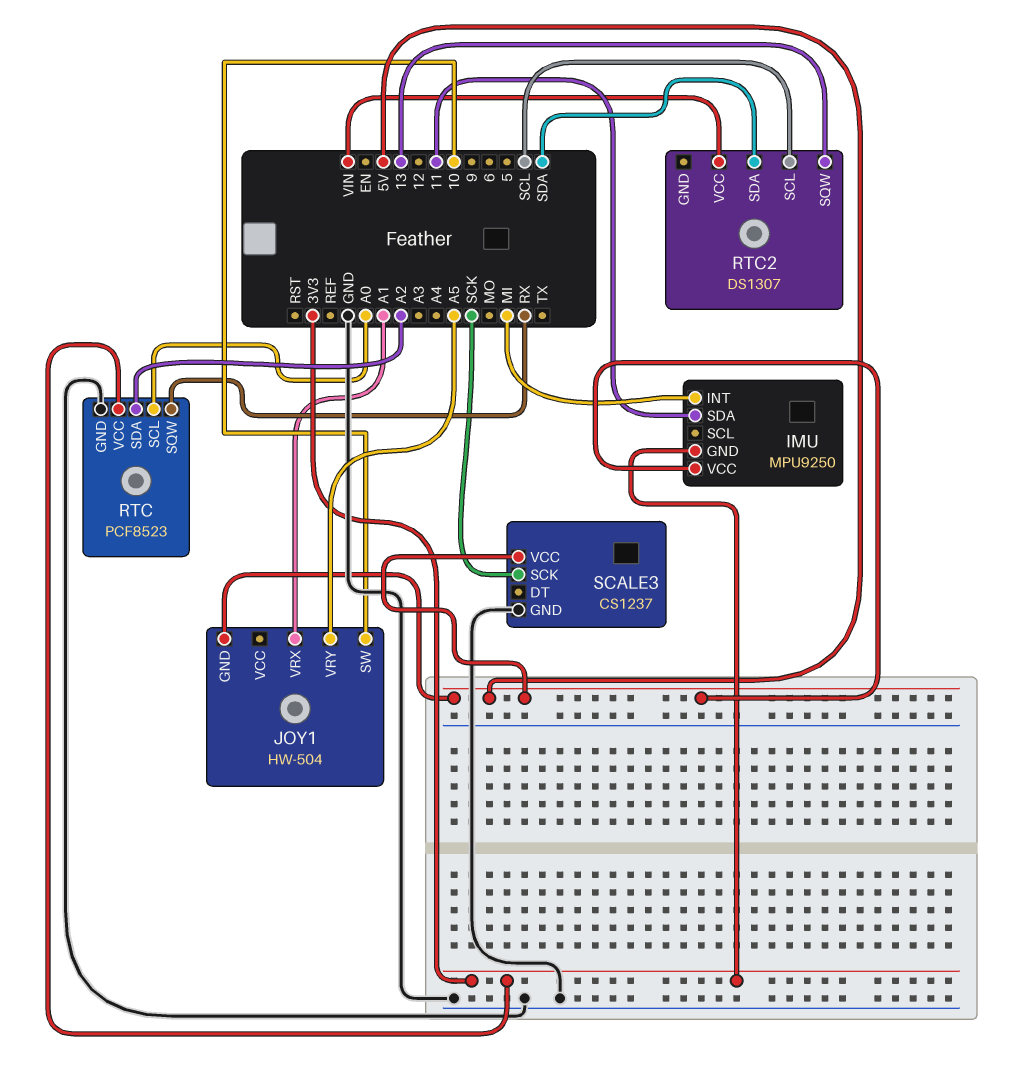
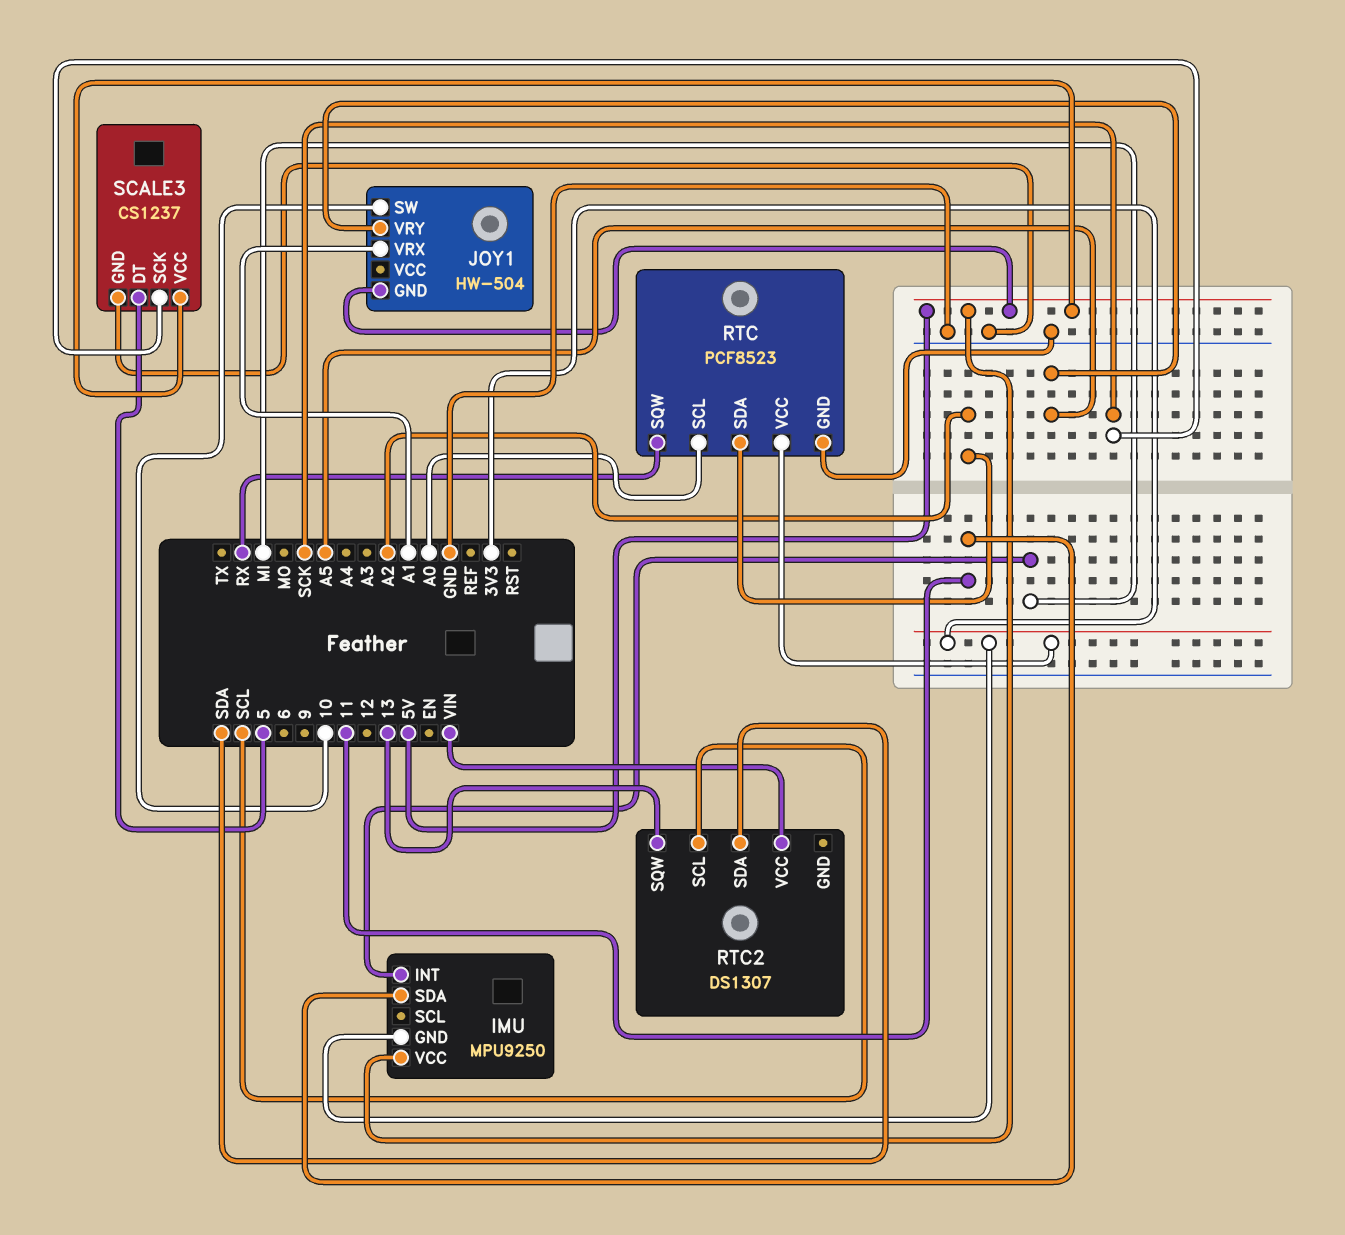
SCALE3 pin DT: none -> 5

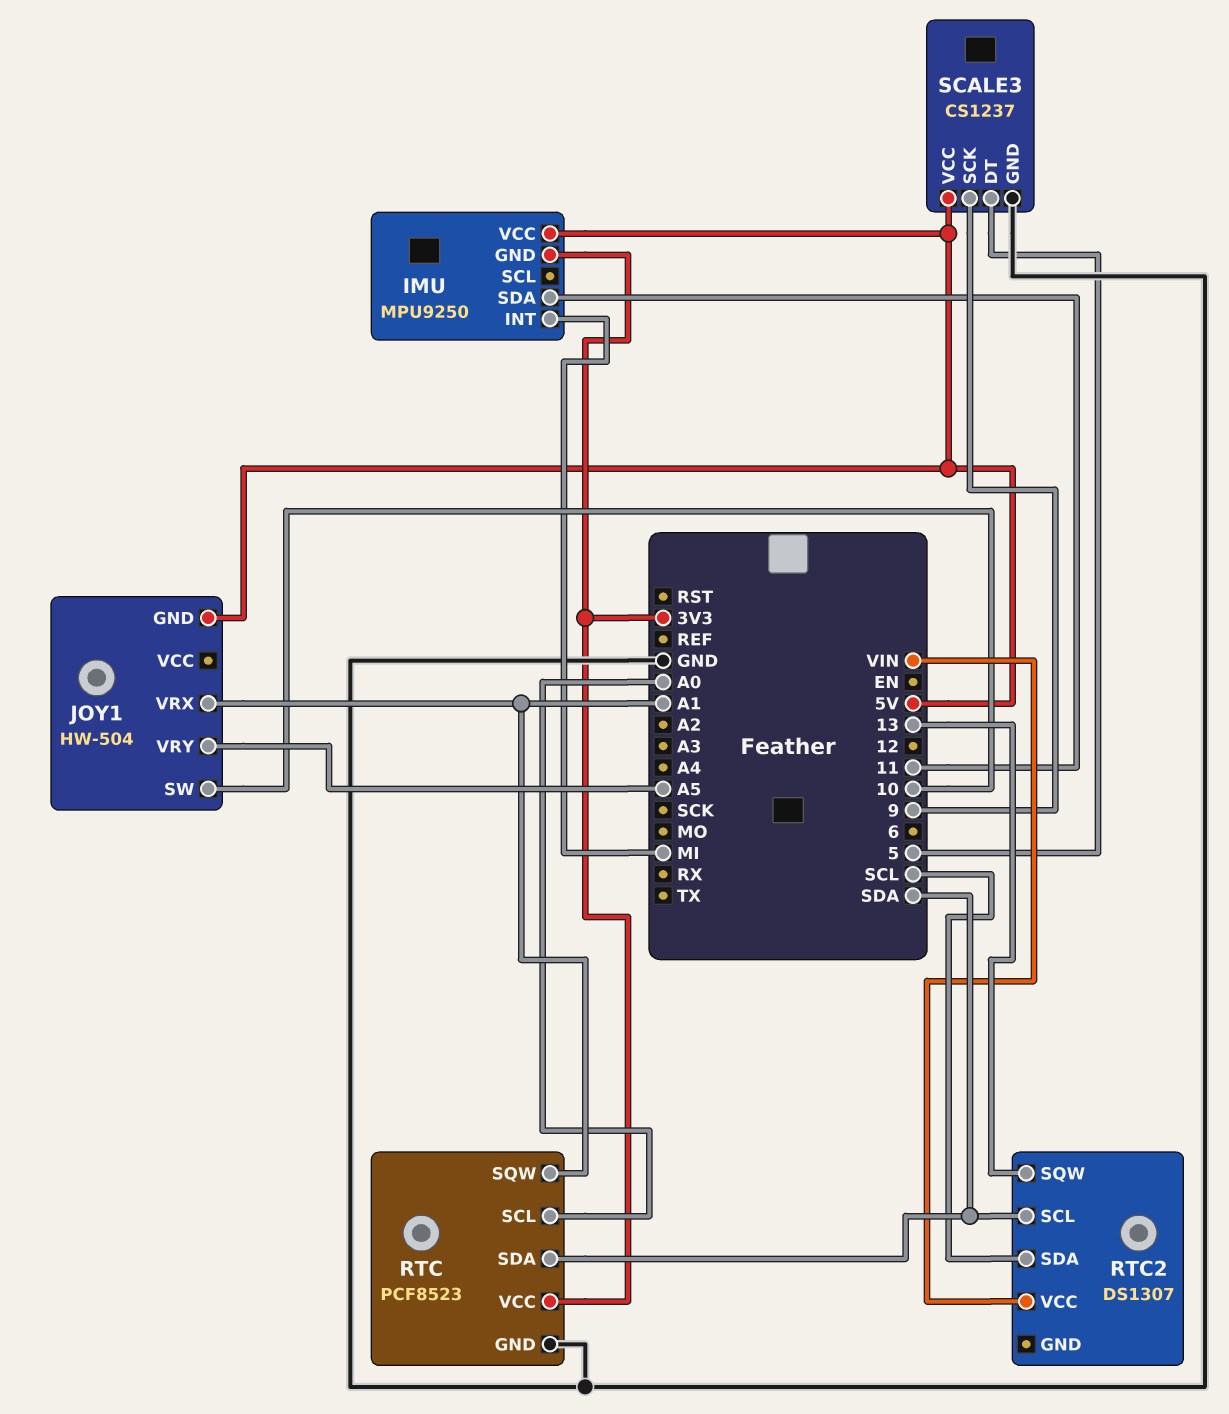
RTC pin SDA: A2 -> SDA
RTC pin SQW: RX -> A1
RTC2 pin SCL: SCL -> SDA
RTC2 pin SDA: SDA -> SCL
SCALE3 pin SCK: SCK -> 9

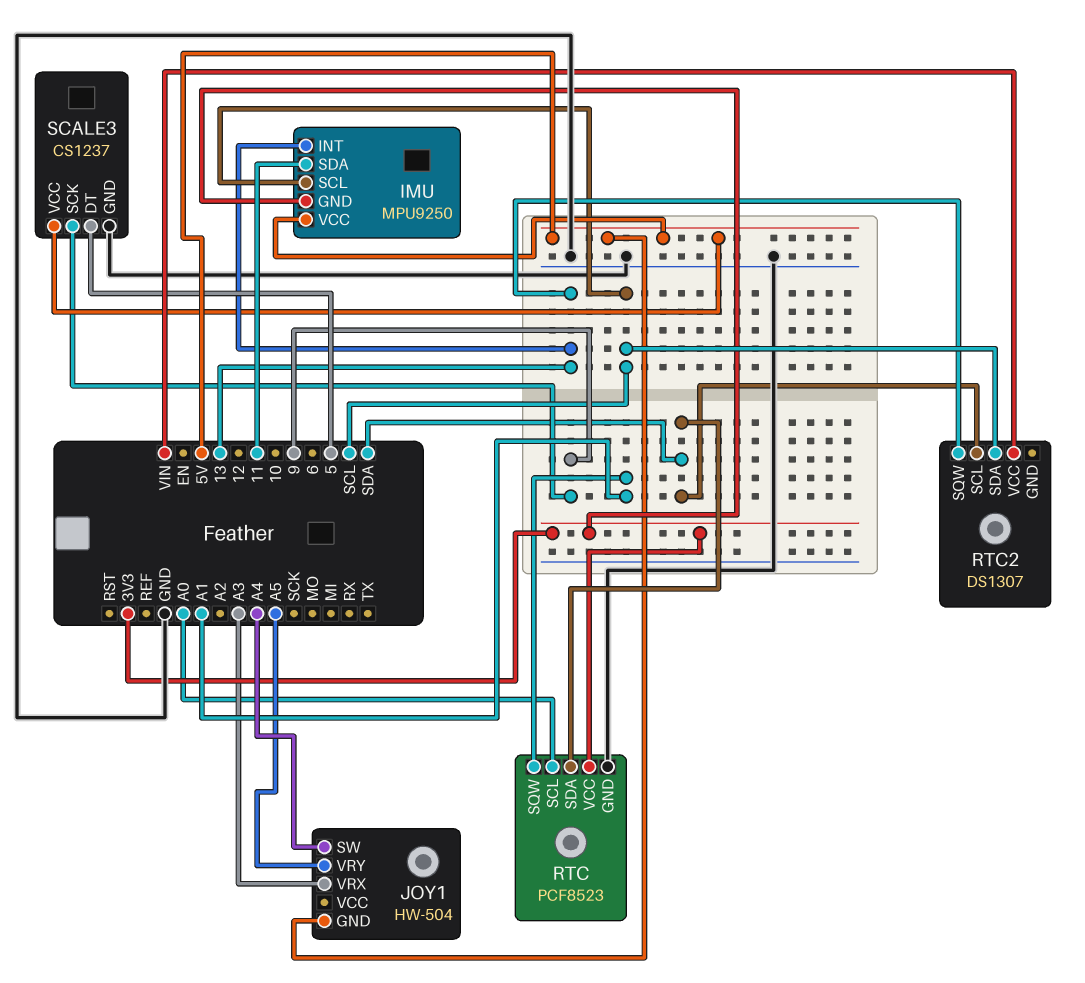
IMU pin INT: MI -> 13
IMU pin SCL: none -> SCL
JOY1 pin SW: 10 -> A4
JOY1 pin VRX: A1 -> A3

